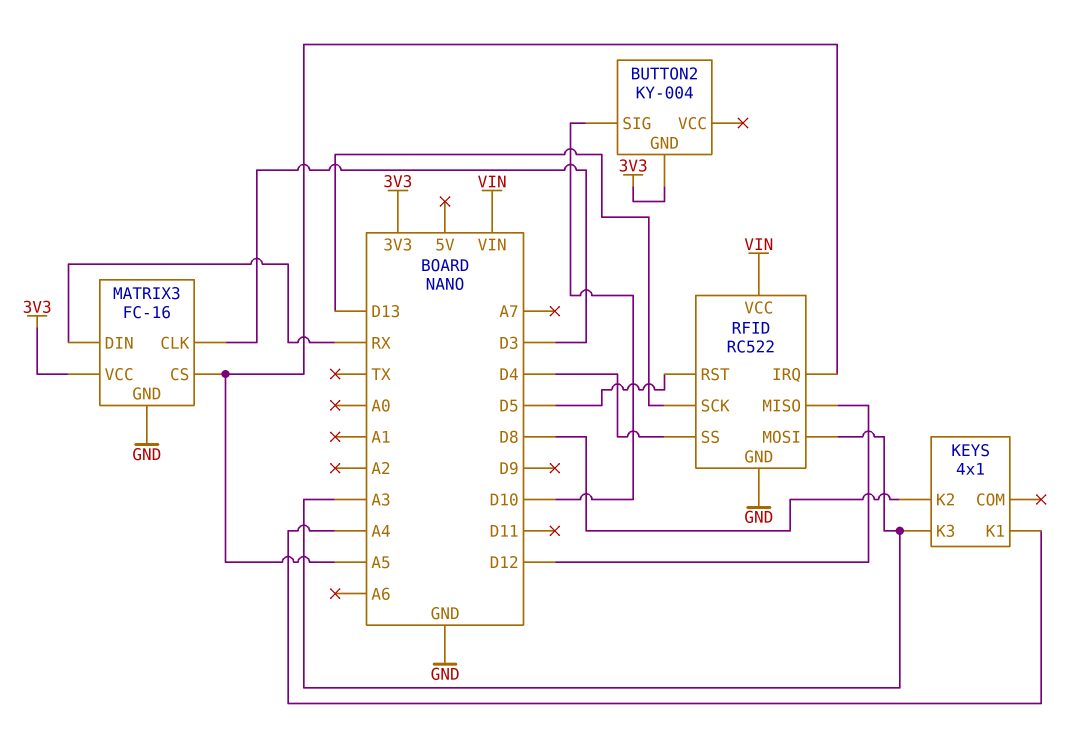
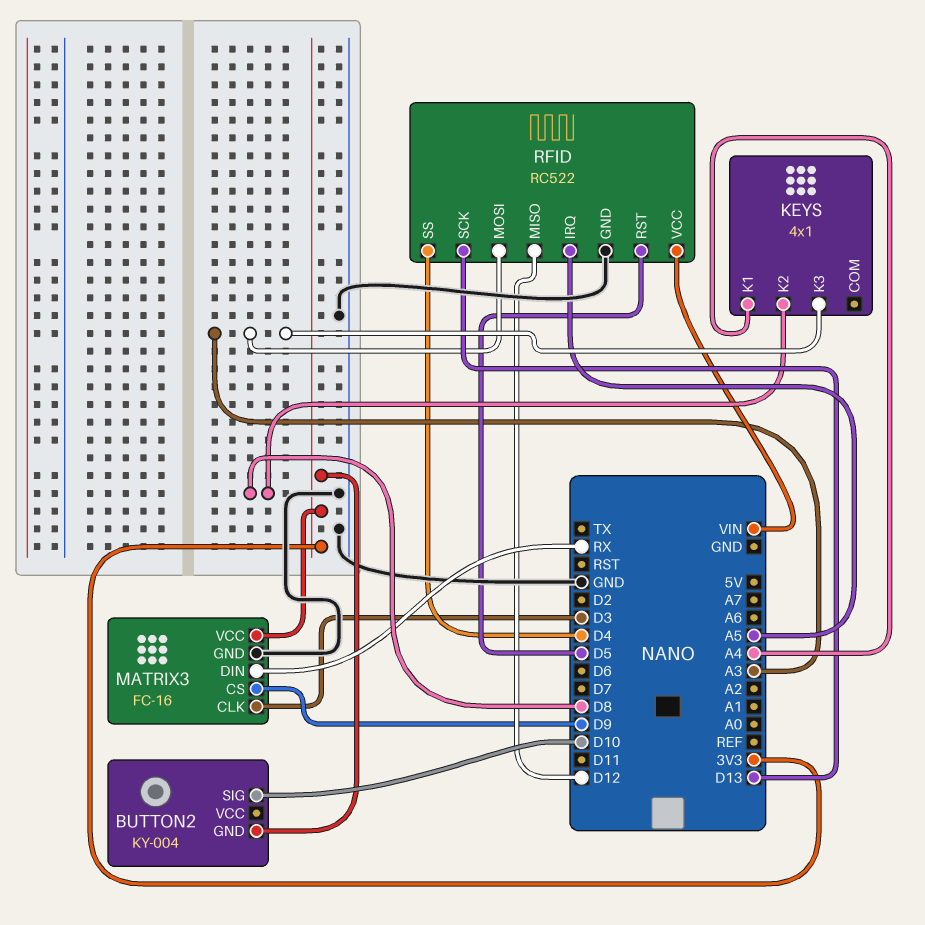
MATRIX3 pin CS: A5 -> D9

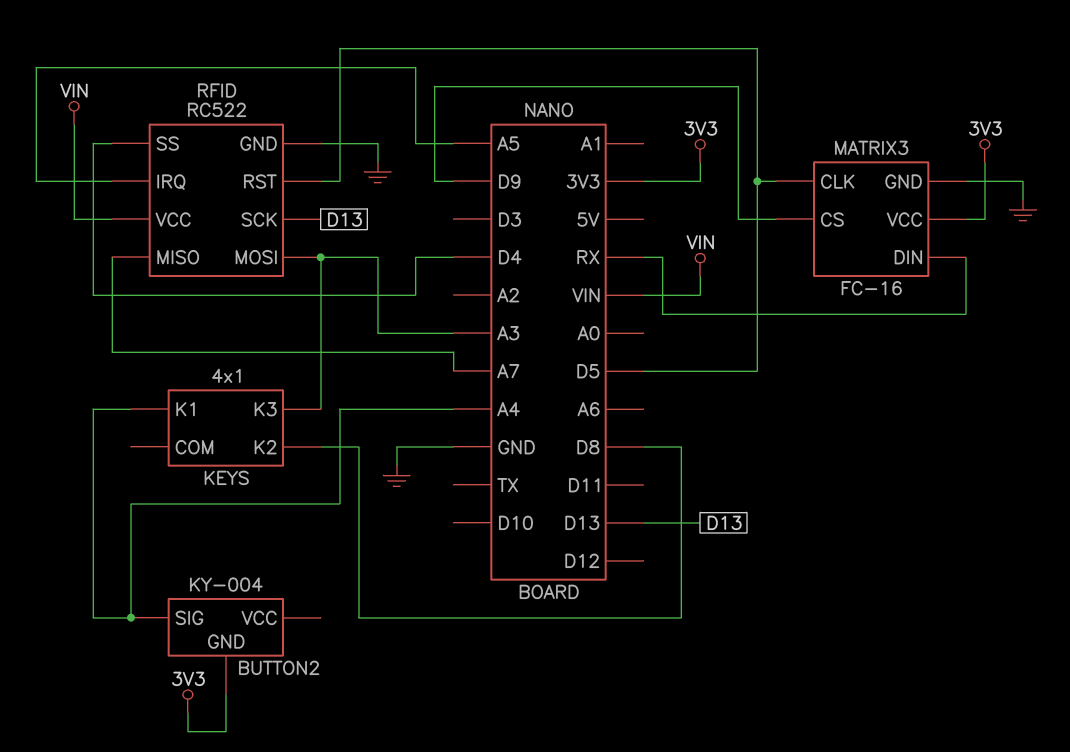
BUTTON2 pin SIG: D10 -> A4
MATRIX3 pin CLK: D3 -> D5
RFID pin MISO: D12 -> A7

